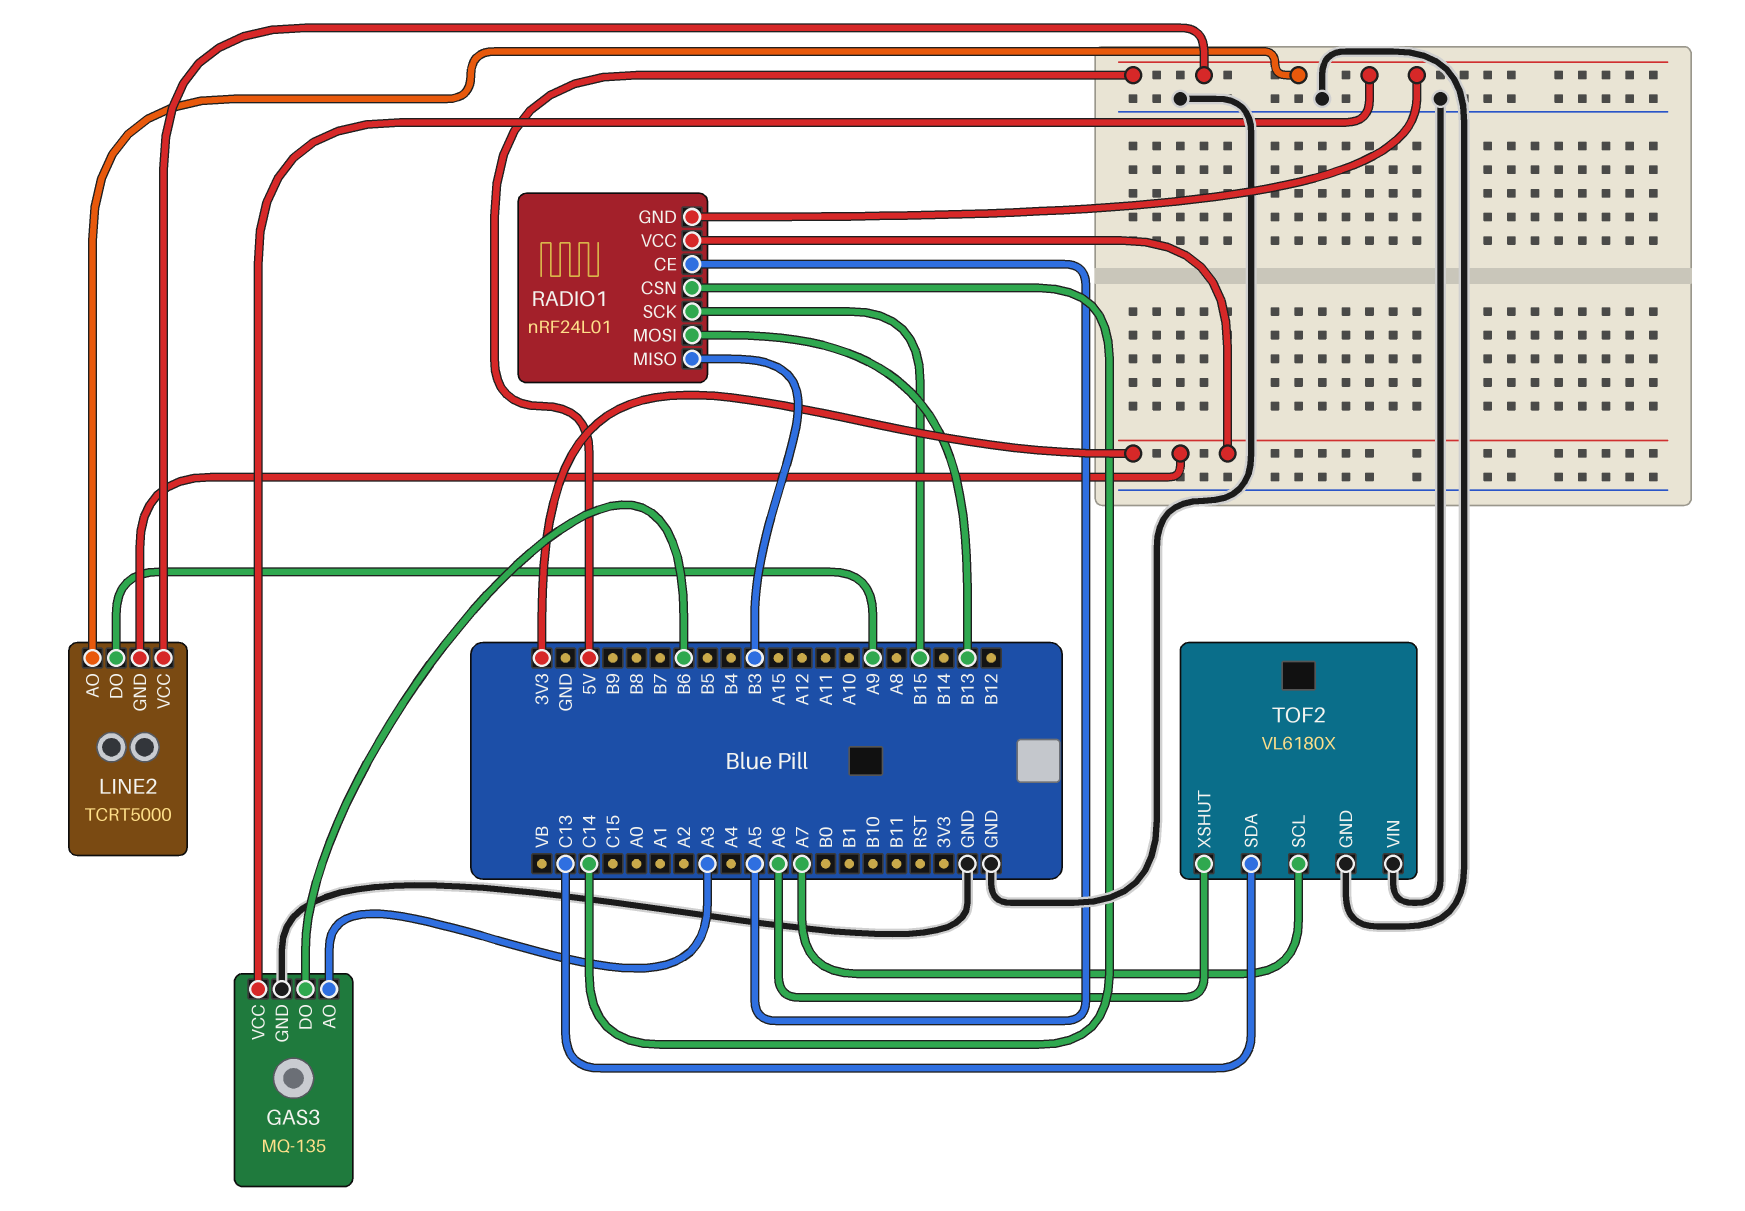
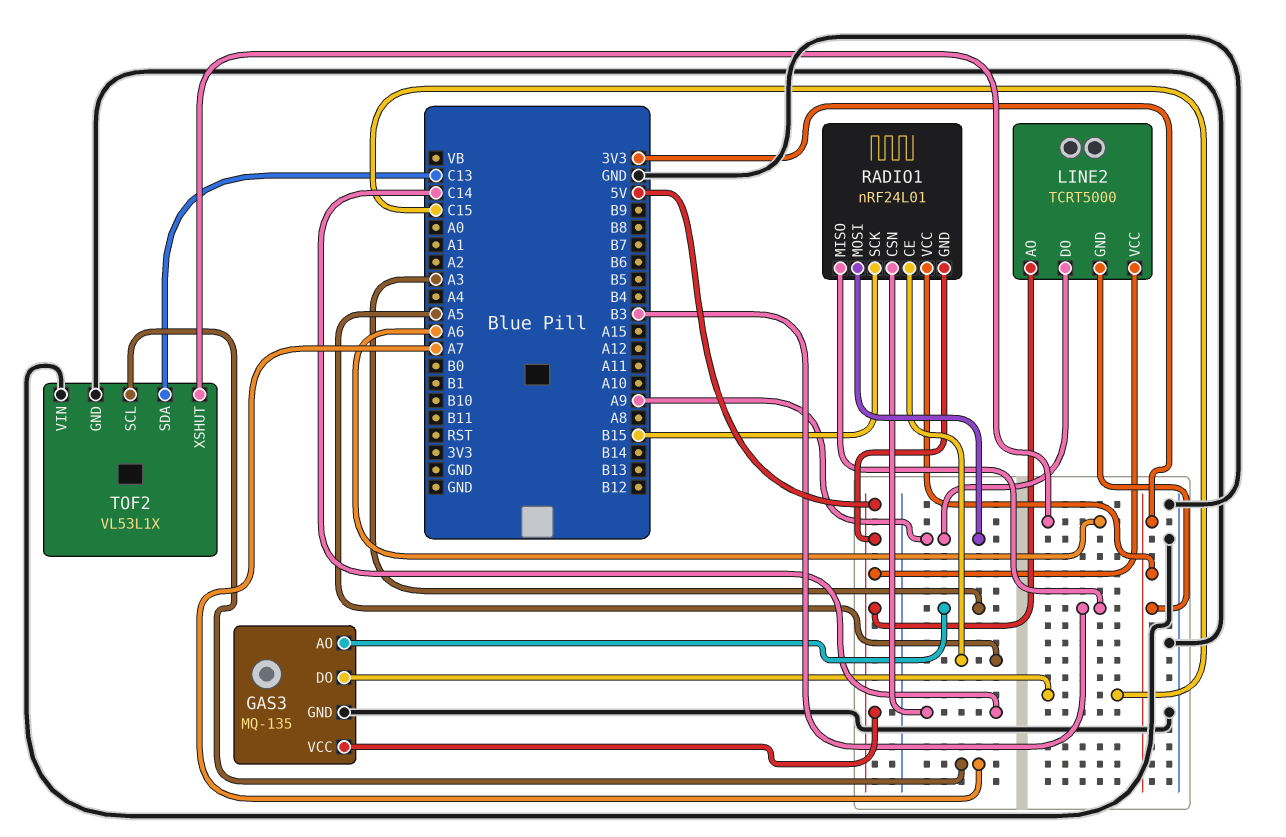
GAS3 pin DO: B6 -> C15
RADIO1 pin MOSI: B13 -> A9
TOF2: VL6180X -> VL53L1X

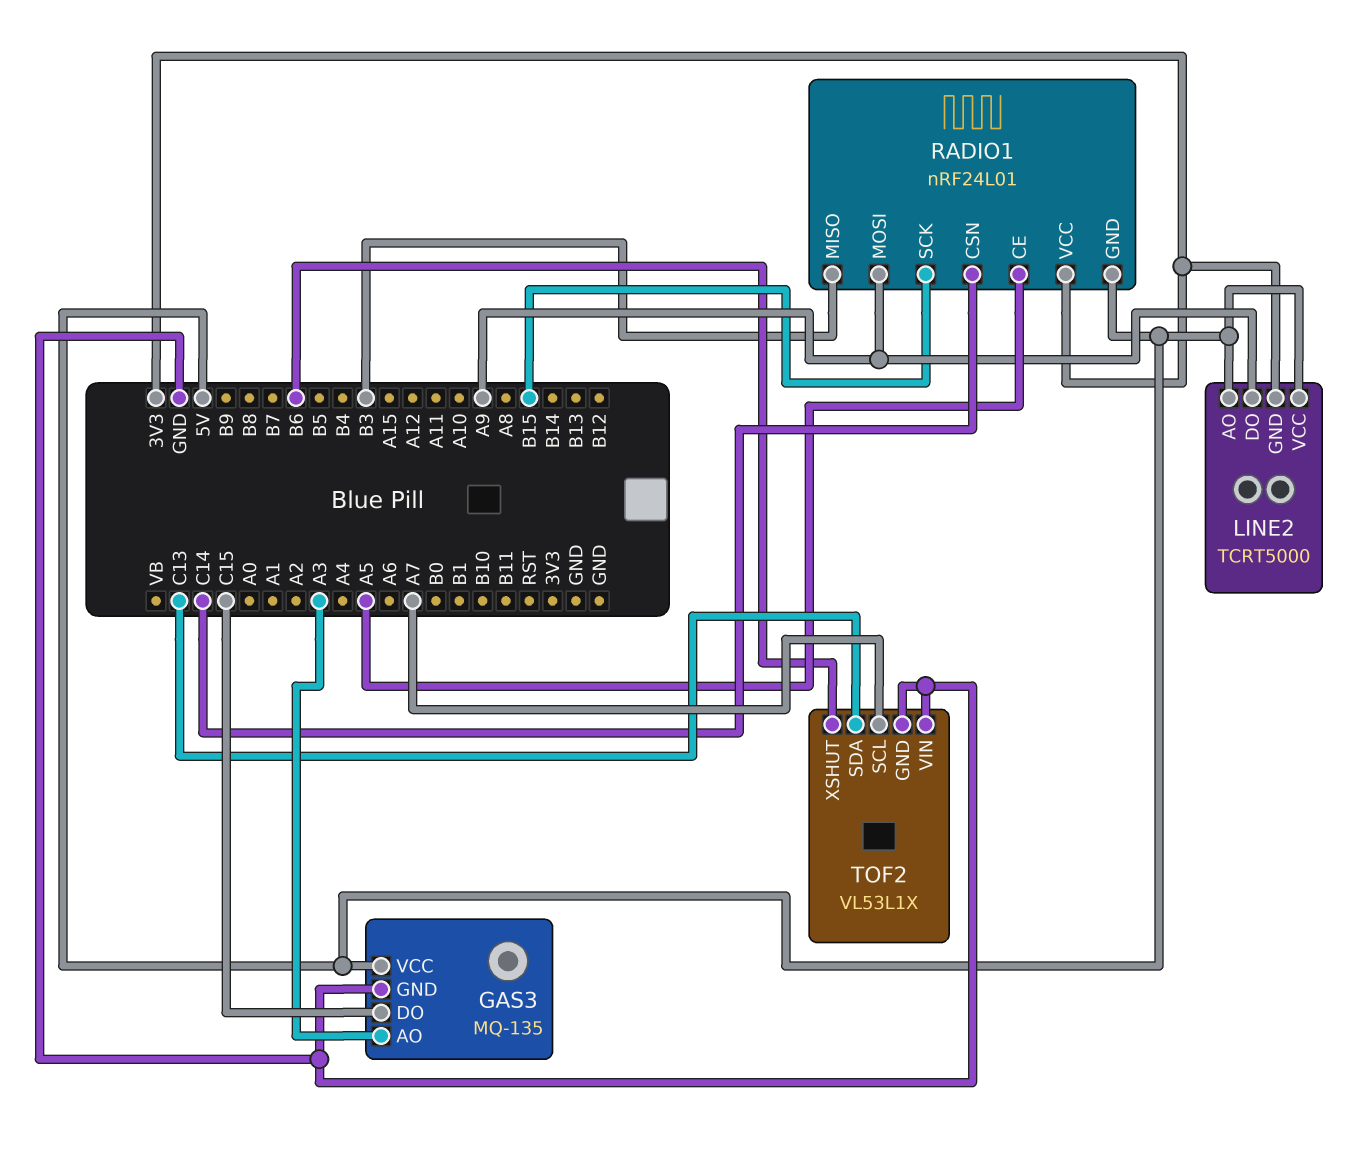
TOF2 pin XSHUT: A6 -> B6

